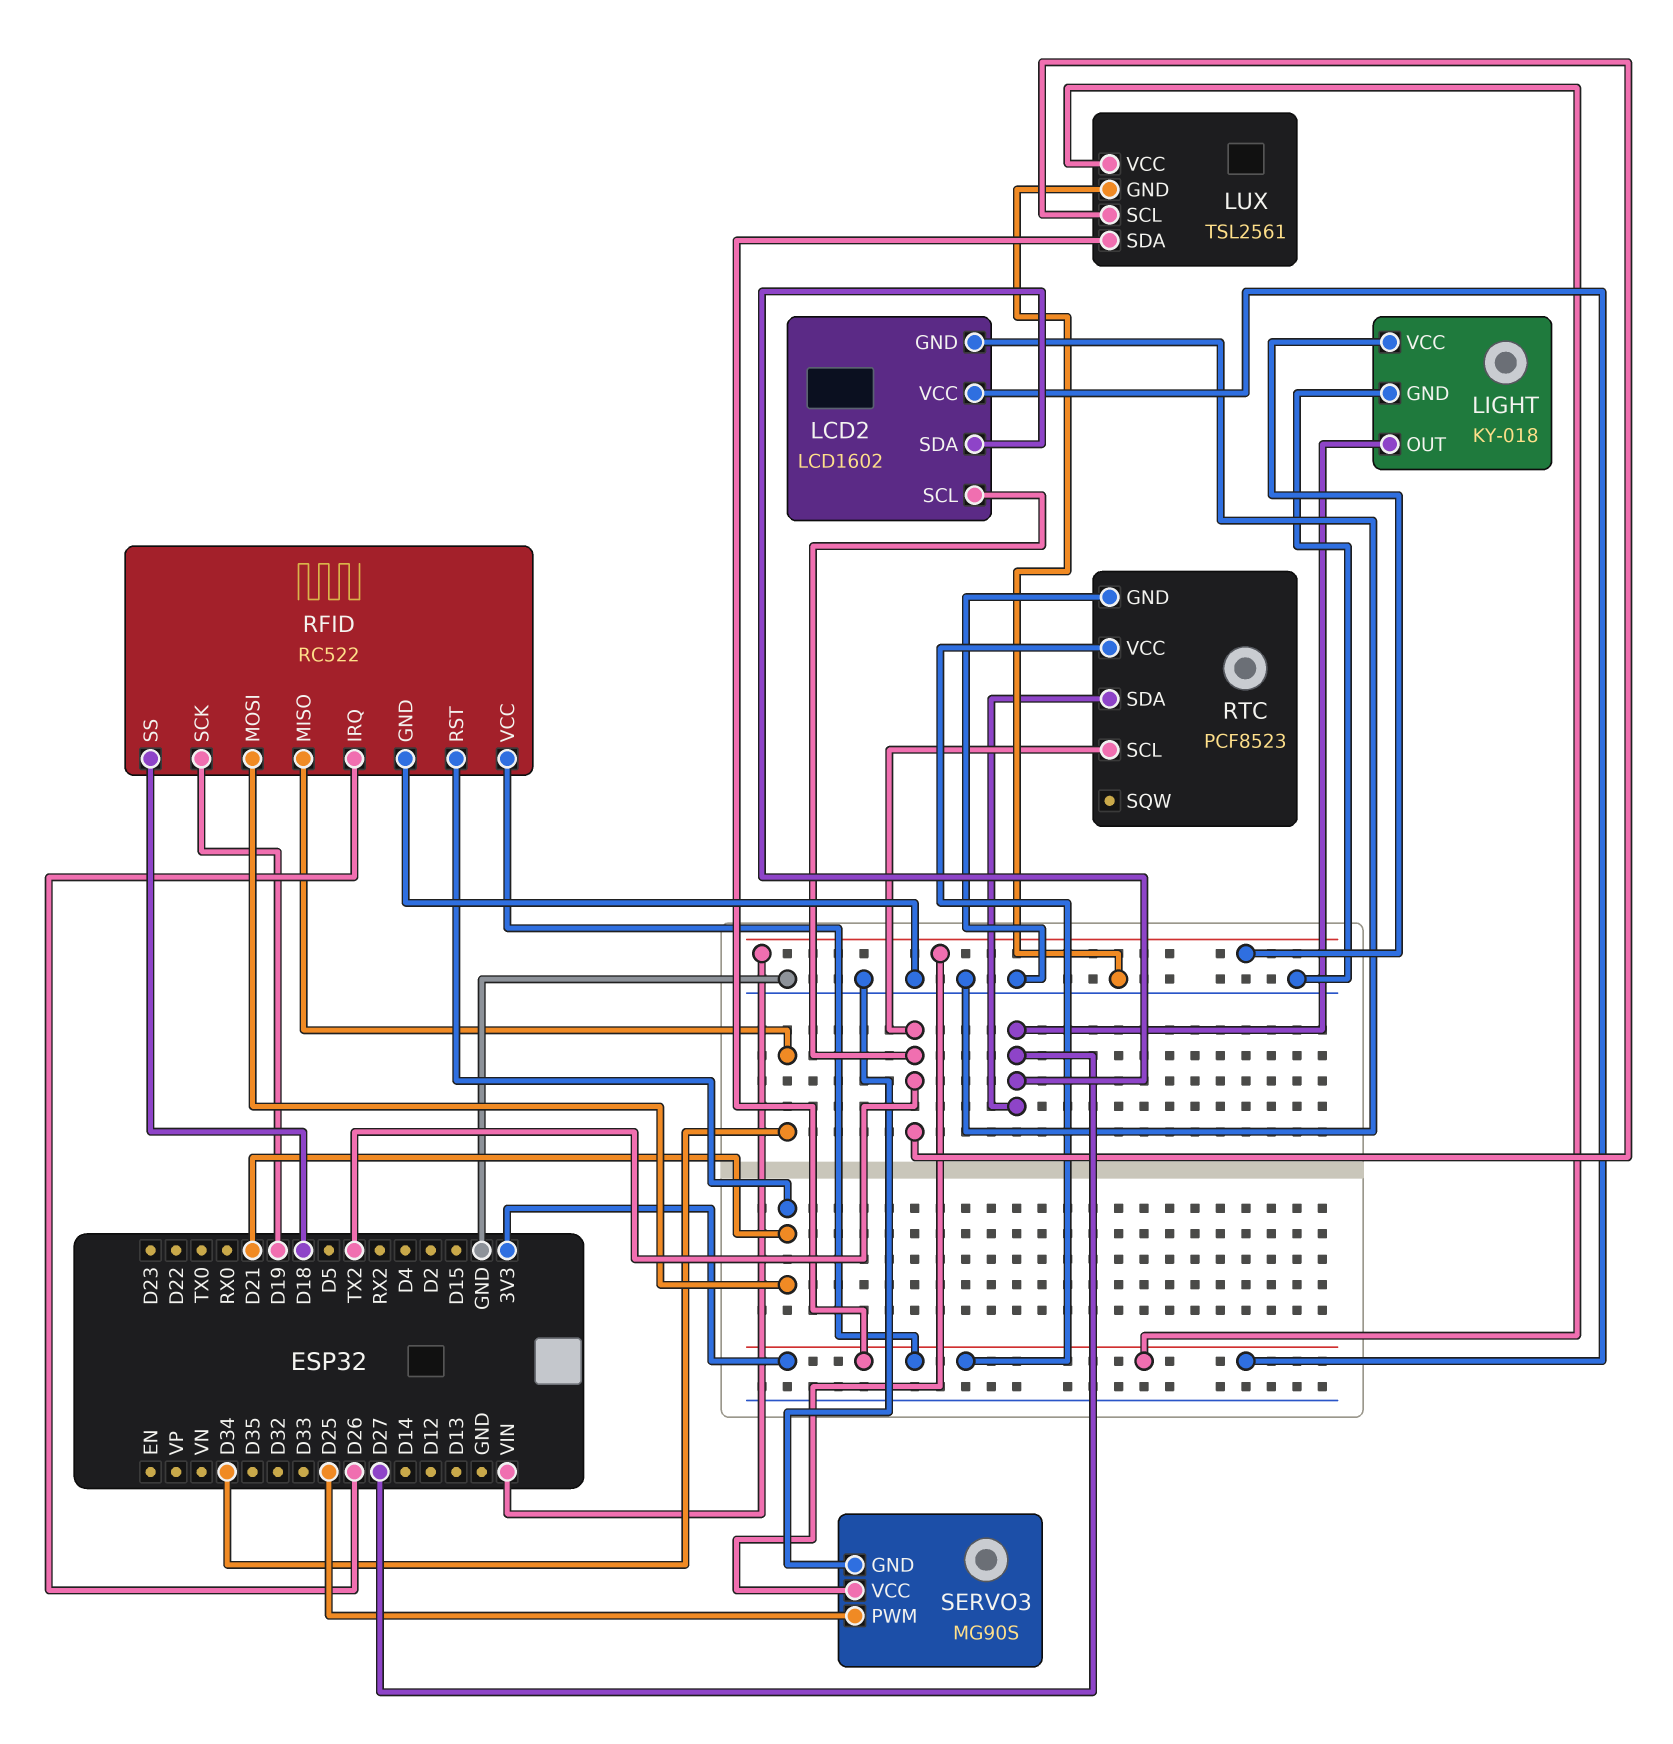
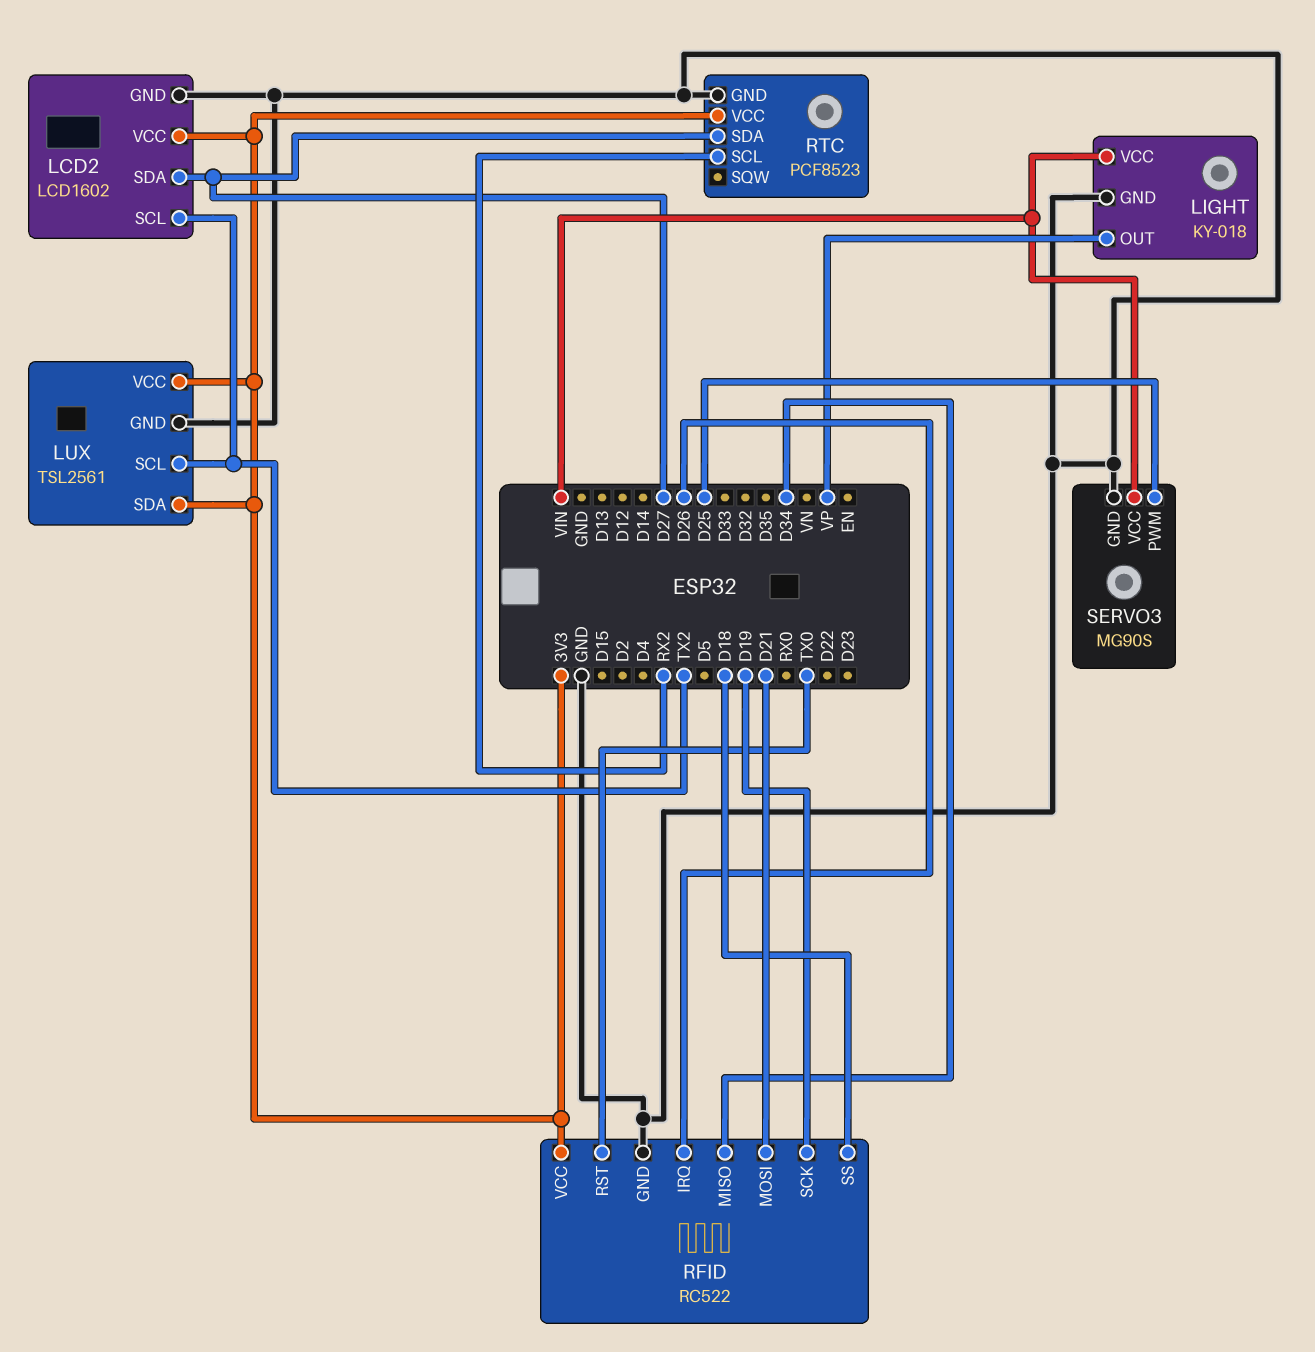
LIGHT pin OUT: D27 -> VP
RFID pin RST: D21 -> TX0
RTC pin SCL: TX2 -> RX2

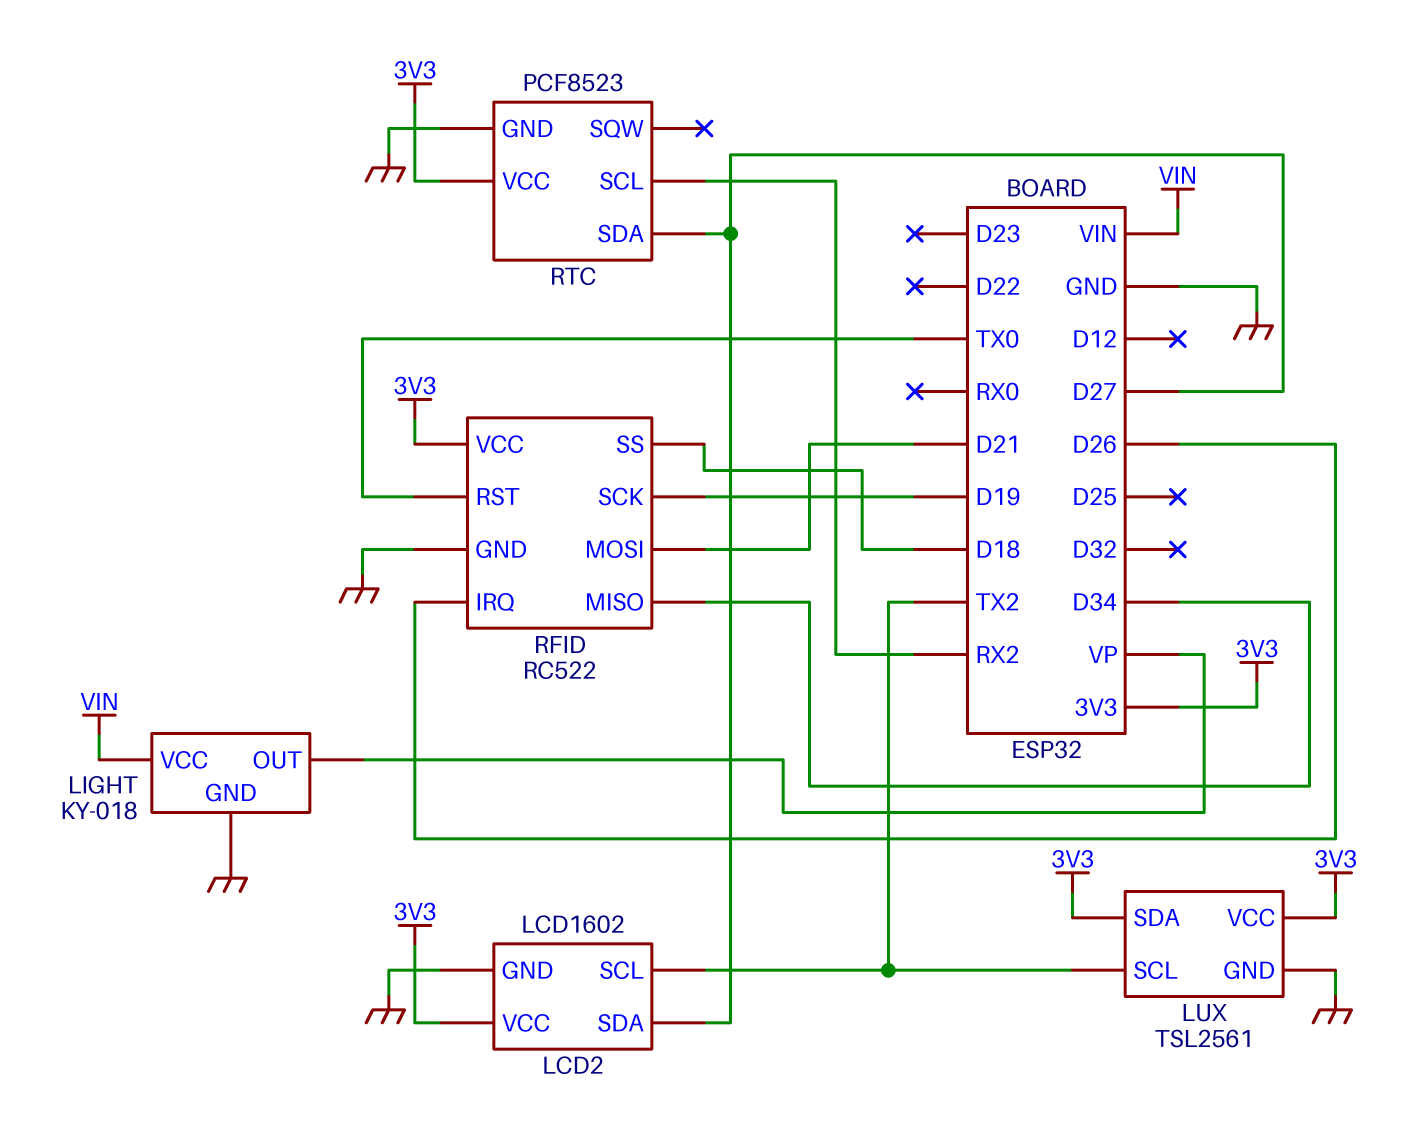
SERVO3: MG90S -> none
SERVO3 pin GND: GND -> none
SERVO3 pin PWM: D25 -> none
SERVO3 pin VCC: VIN -> none

